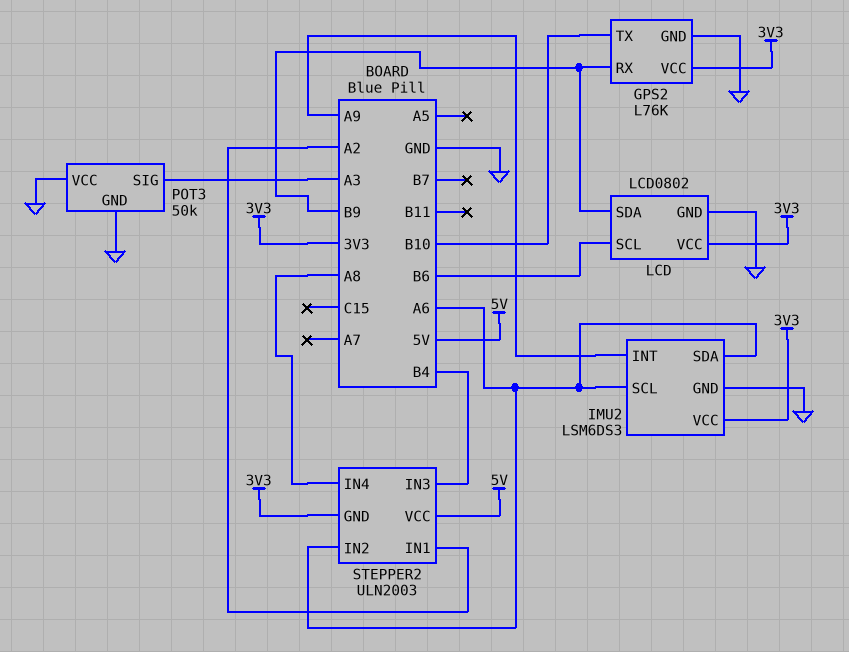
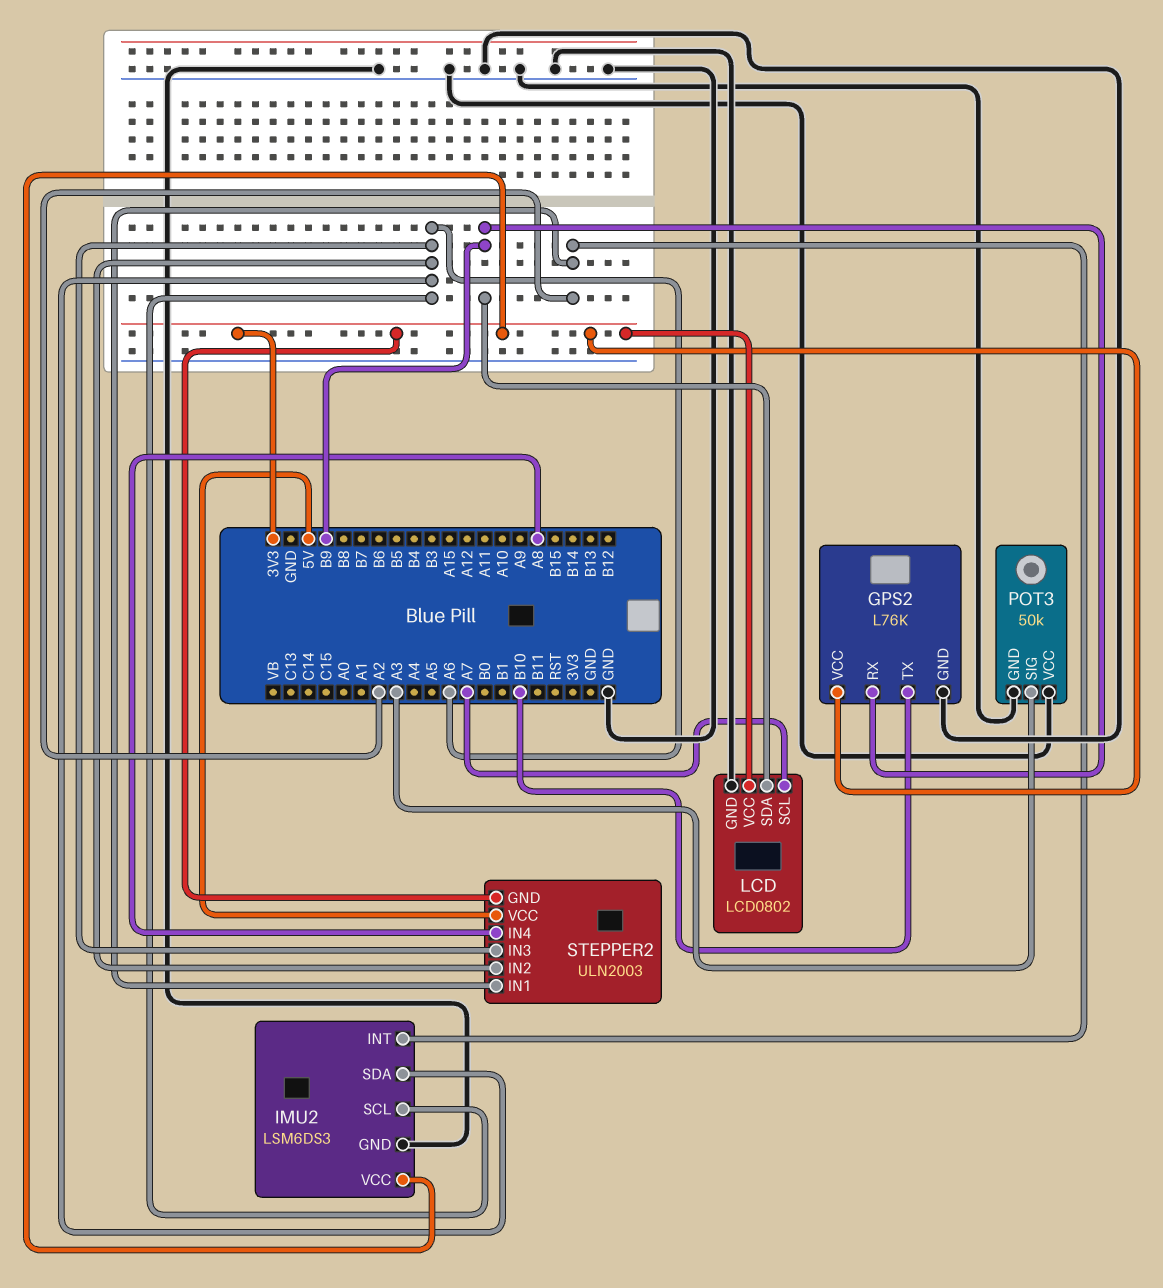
IMU2 pin INT: A9 -> A2
LCD pin SCL: B6 -> A7
STEPPER2 pin IN3: B4 -> A6

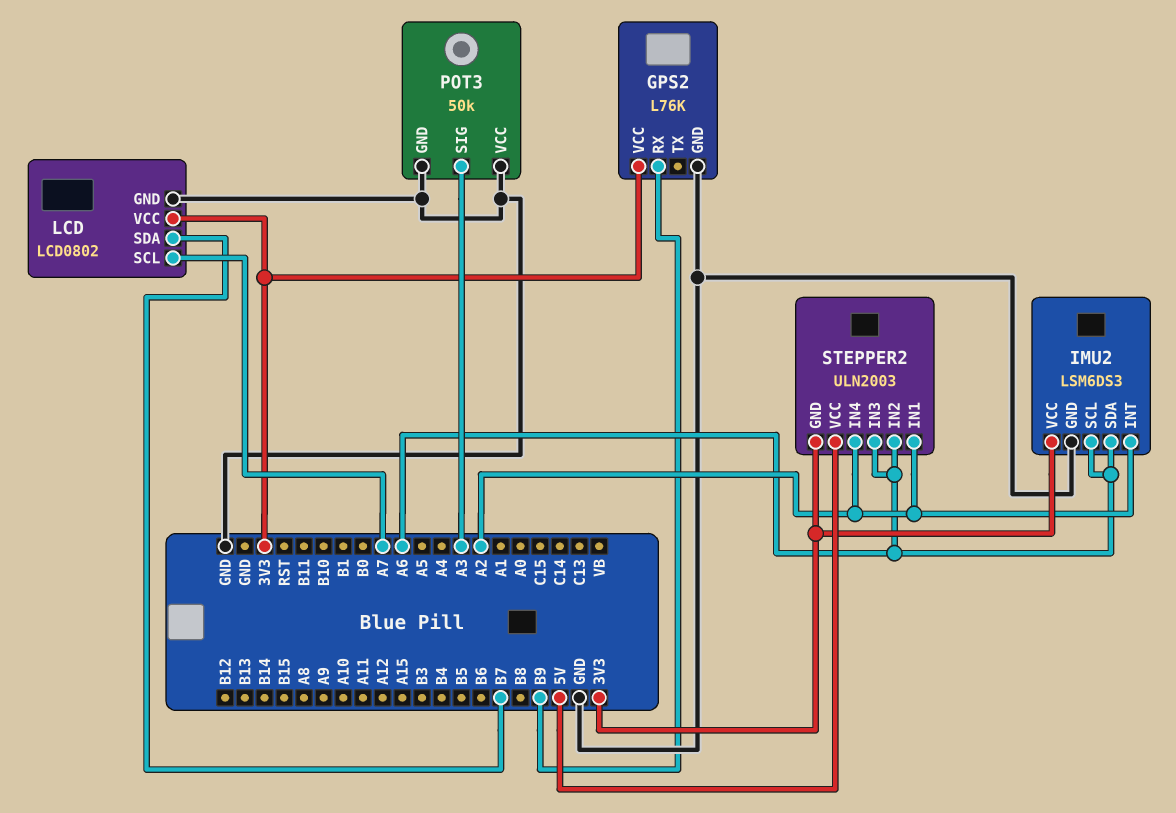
GPS2 pin TX: B10 -> none
LCD pin SDA: B9 -> B7
STEPPER2 pin IN4: A8 -> A2

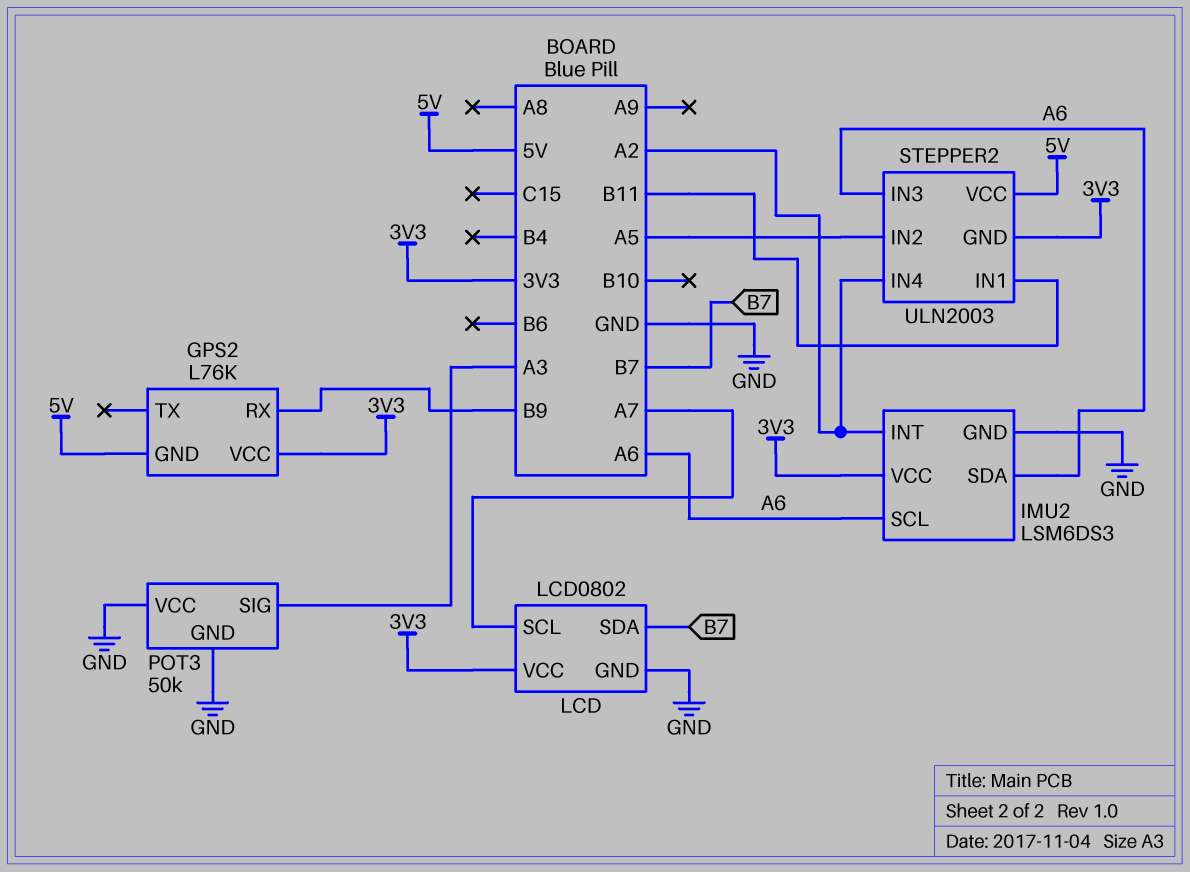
GPS2 pin GND: GND -> 5V
STEPPER2 pin IN1: A2 -> B11
STEPPER2 pin IN2: A6 -> A5

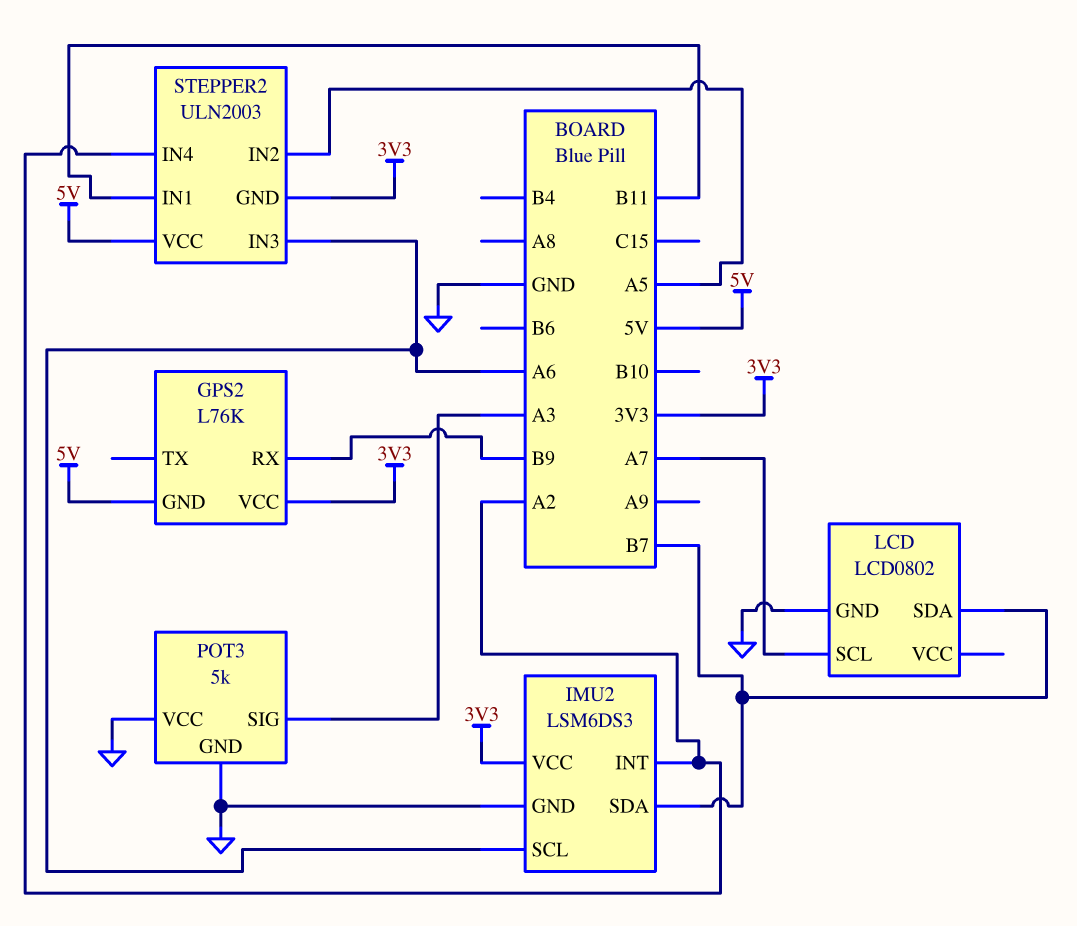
IMU2 pin SDA: A6 -> B7
LCD pin VCC: 3V3 -> none
POT3: 50k -> 5k

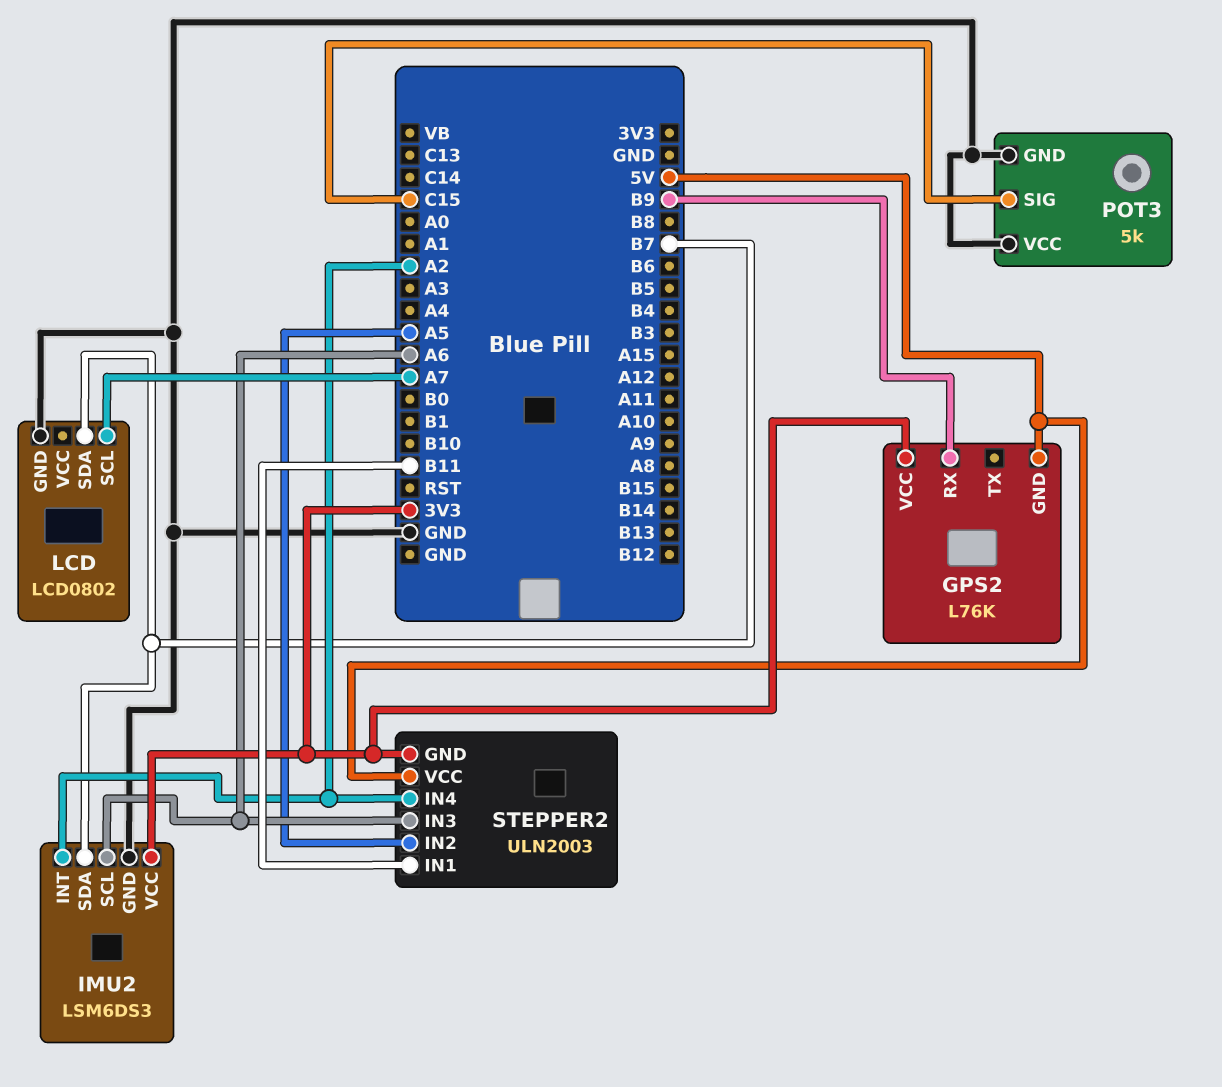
POT3 pin SIG: A3 -> C15

